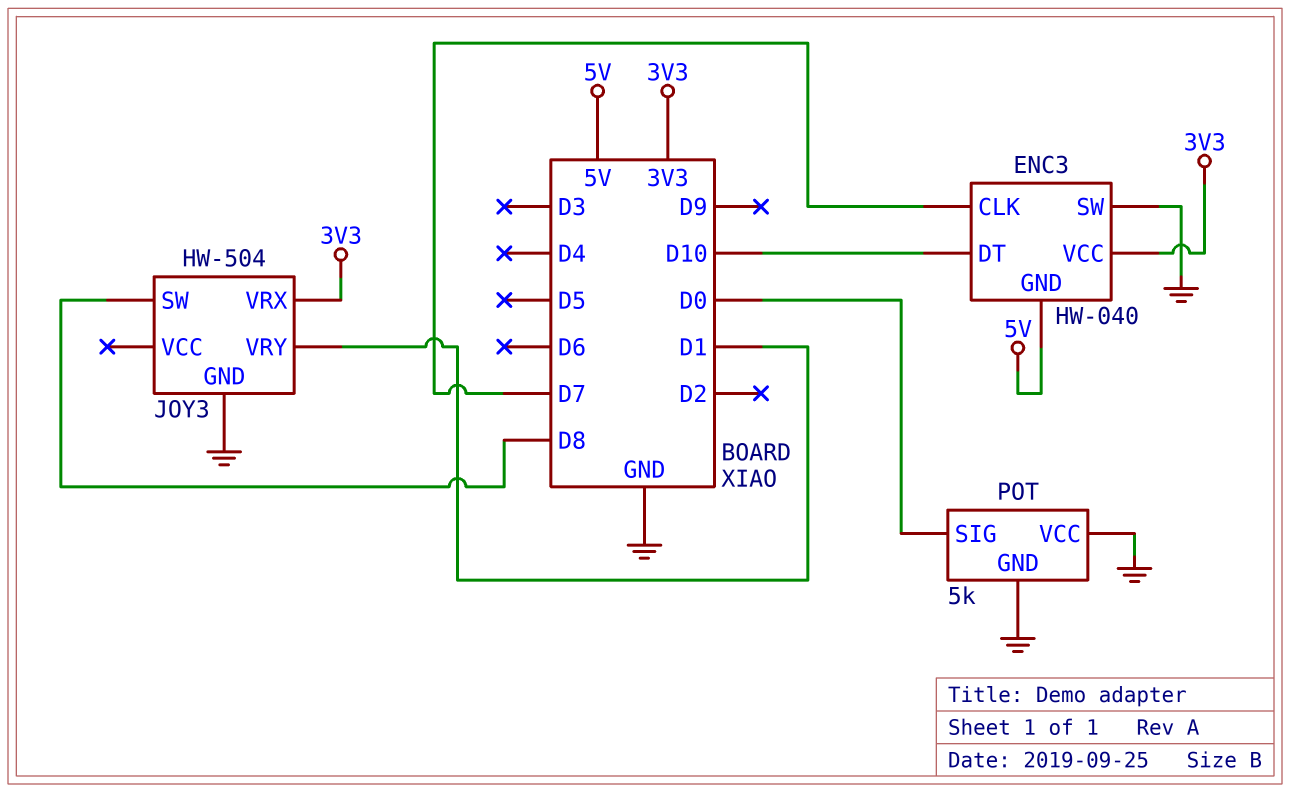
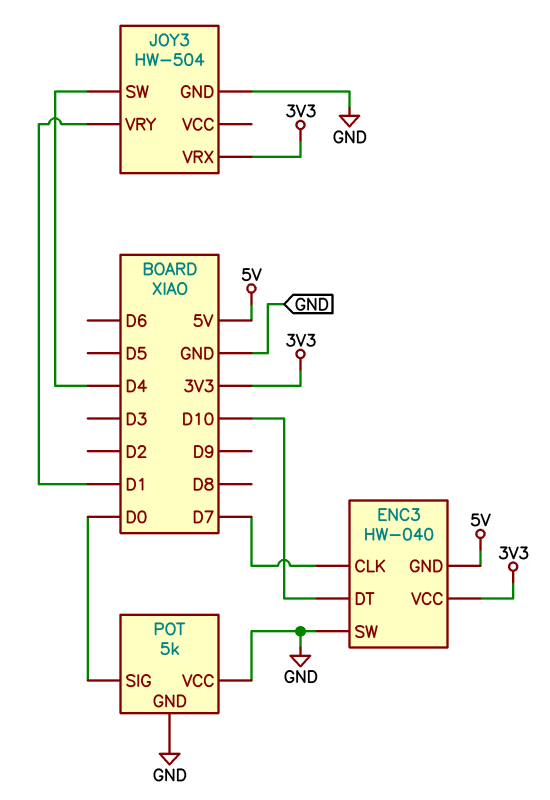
JOY3 pin SW: D8 -> D4

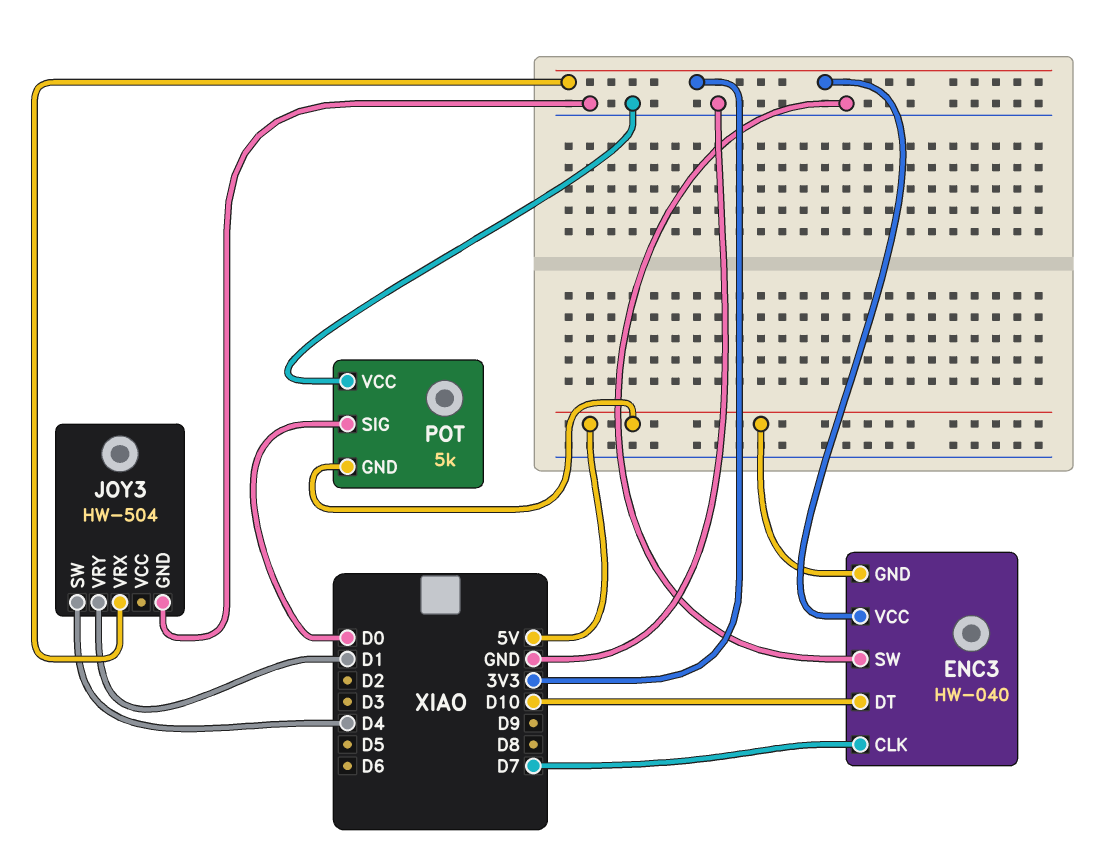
POT pin GND: GND -> 5V

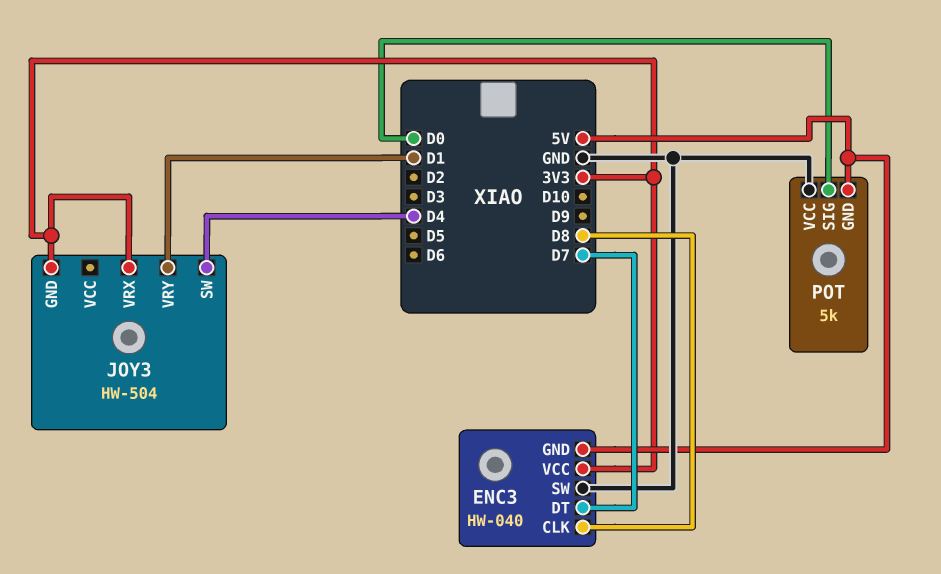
ENC3 pin CLK: D7 -> D8
ENC3 pin DT: D10 -> D7
JOY3 pin GND: GND -> 3V3

